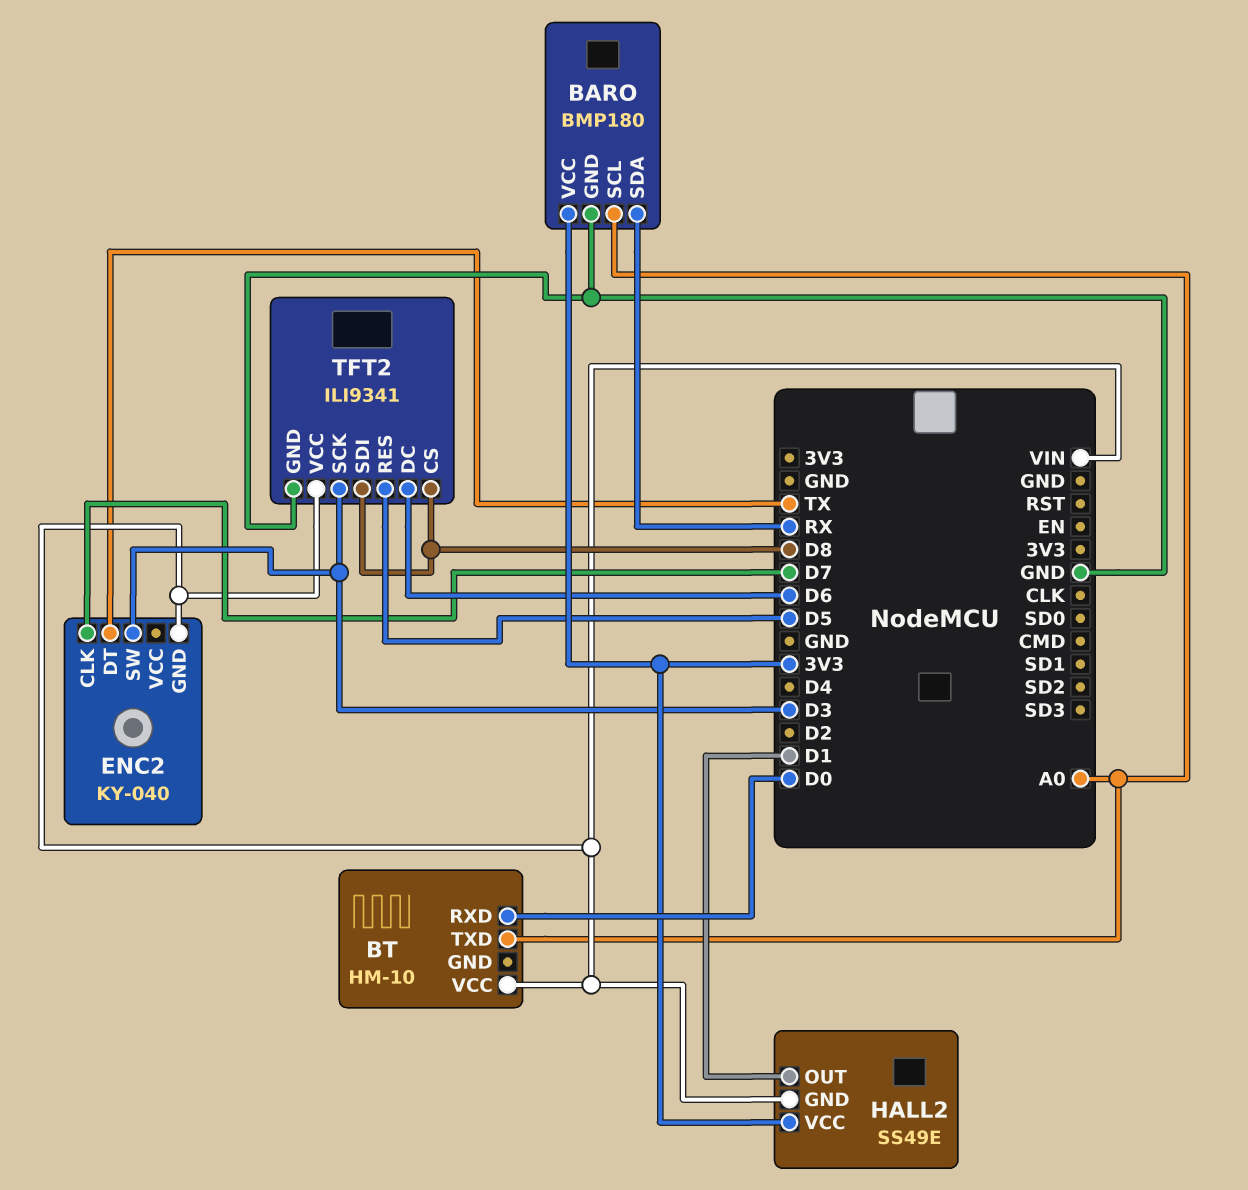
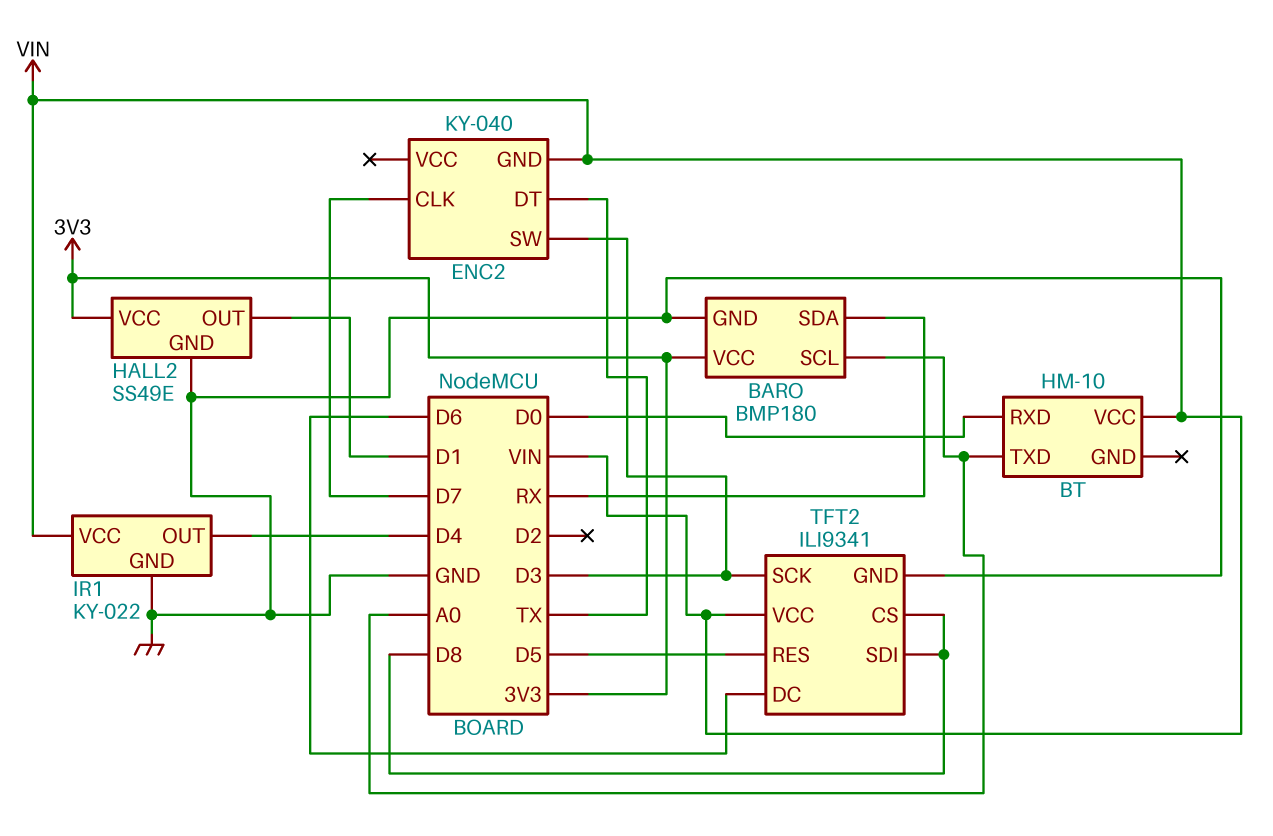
HALL2 pin GND: VIN -> GND
IR1: none -> KY-022
IR1 pin GND: none -> GND
IR1 pin OUT: none -> D4
IR1 pin VCC: none -> VIN

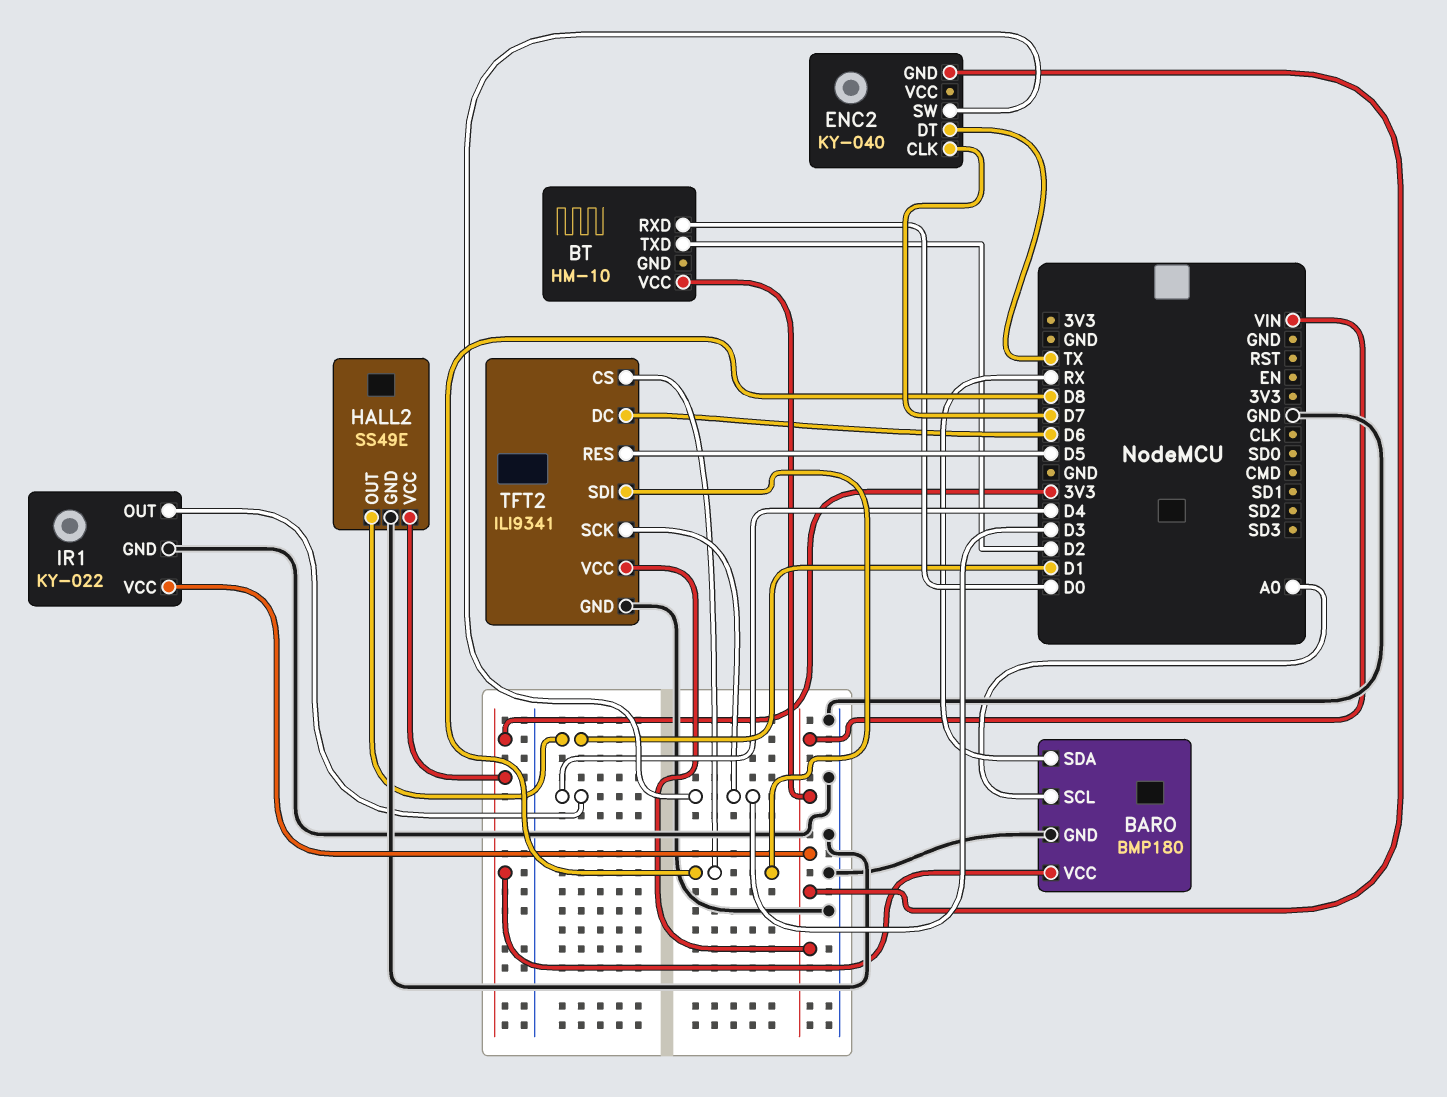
BT pin TXD: A0 -> D2

